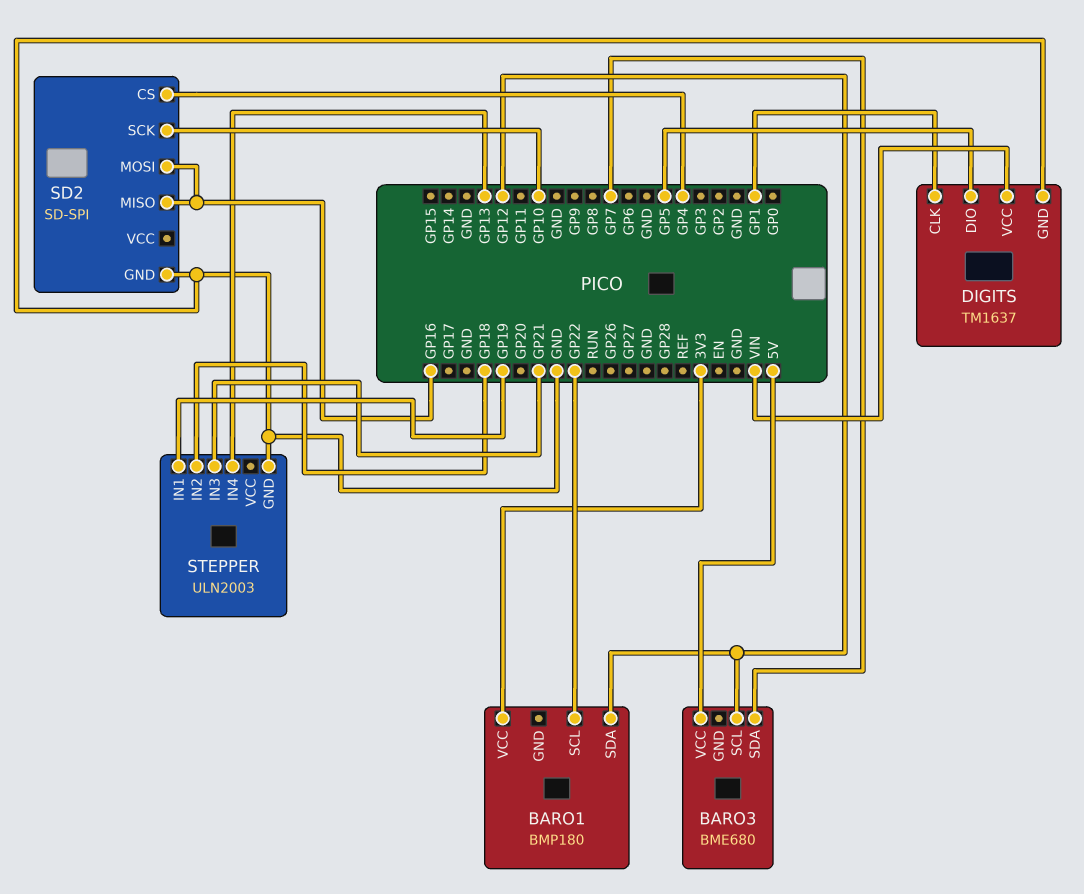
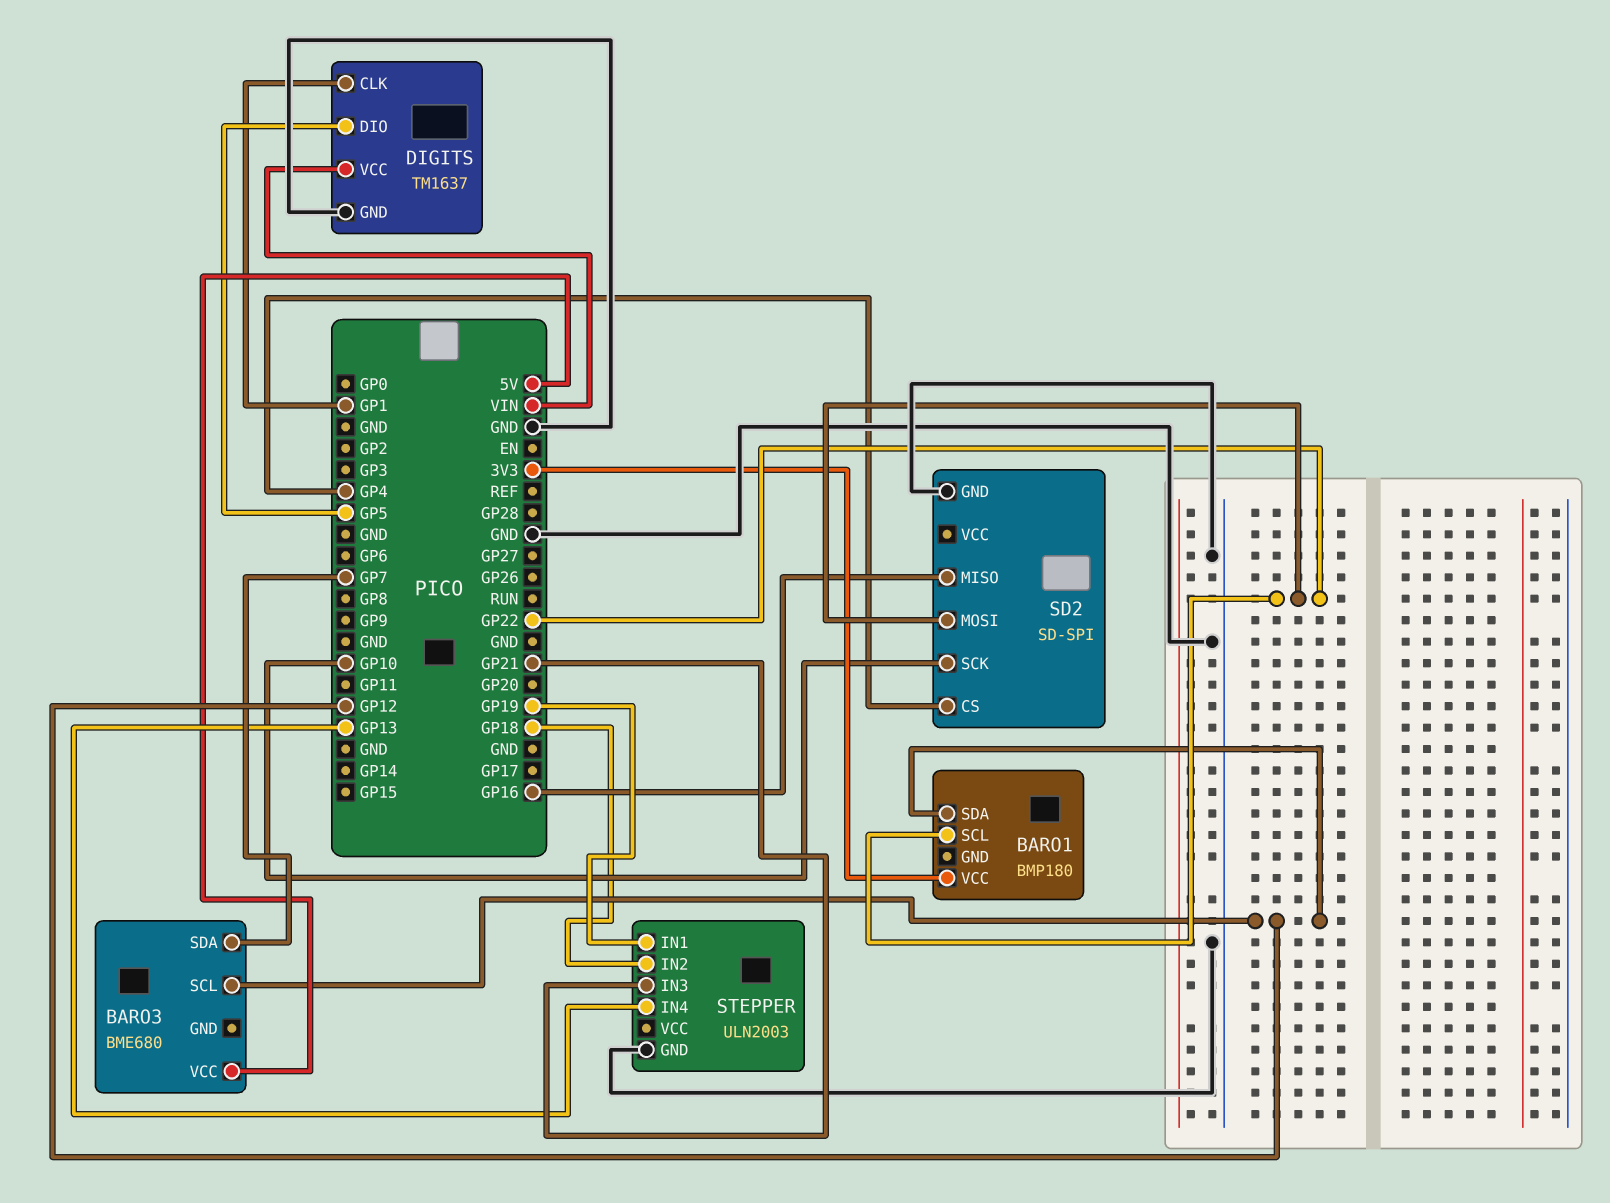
SD2 pin MOSI: GP16 -> GP22

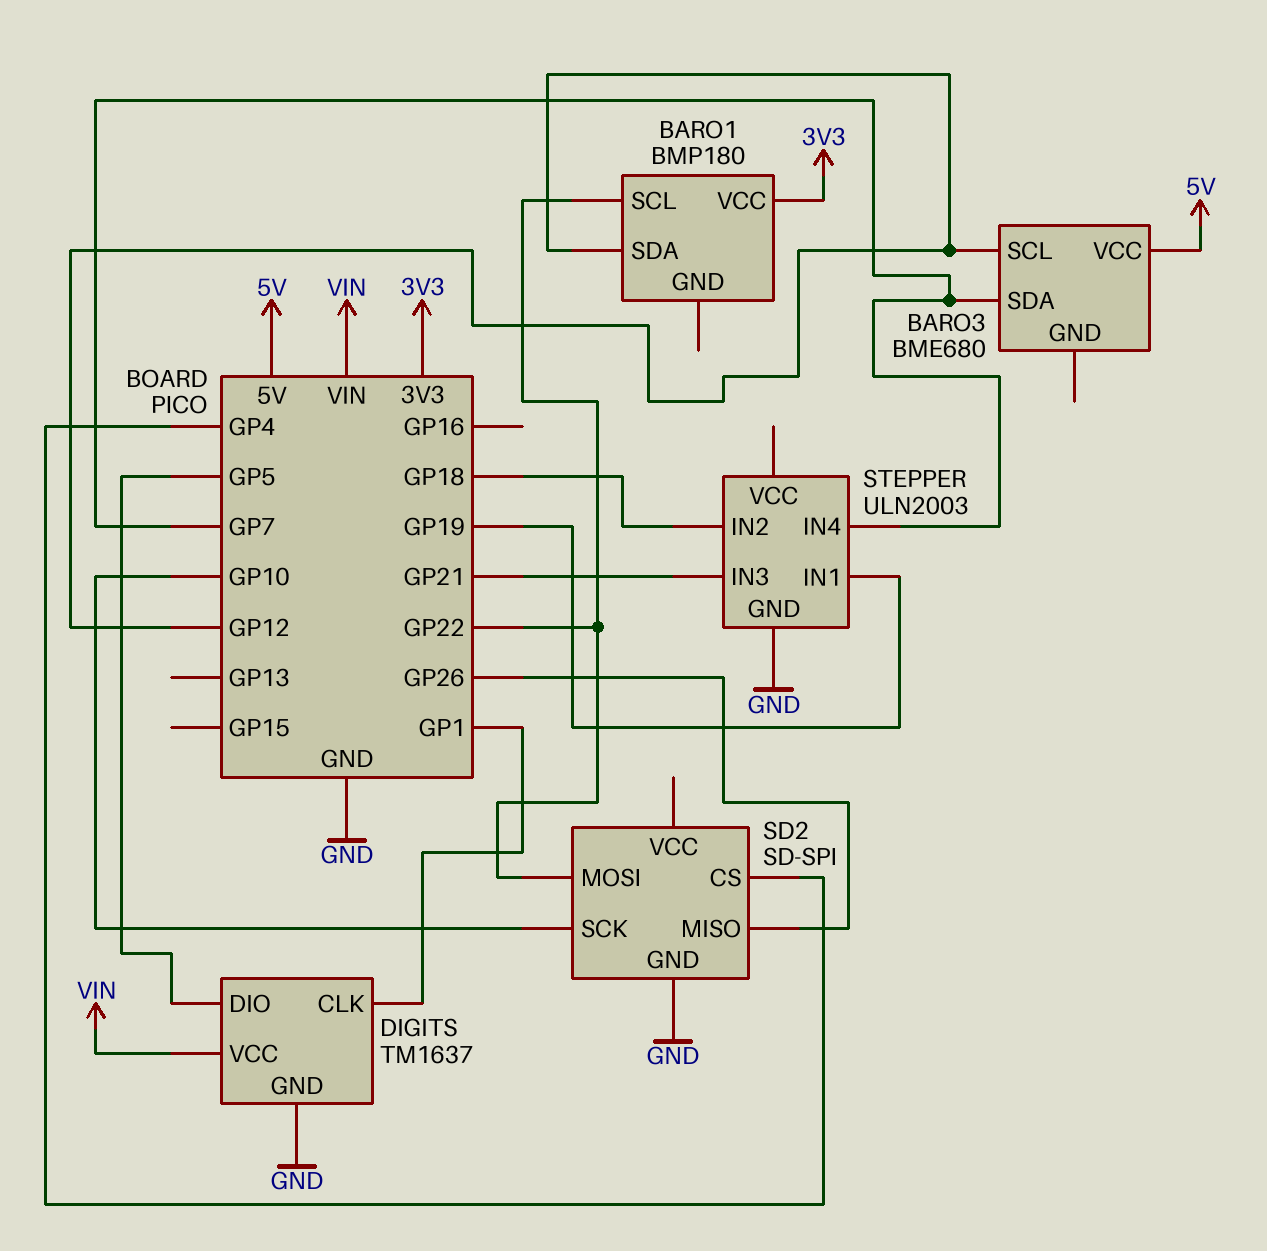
SD2 pin MISO: GP16 -> GP26
STEPPER pin IN4: GP13 -> GP7

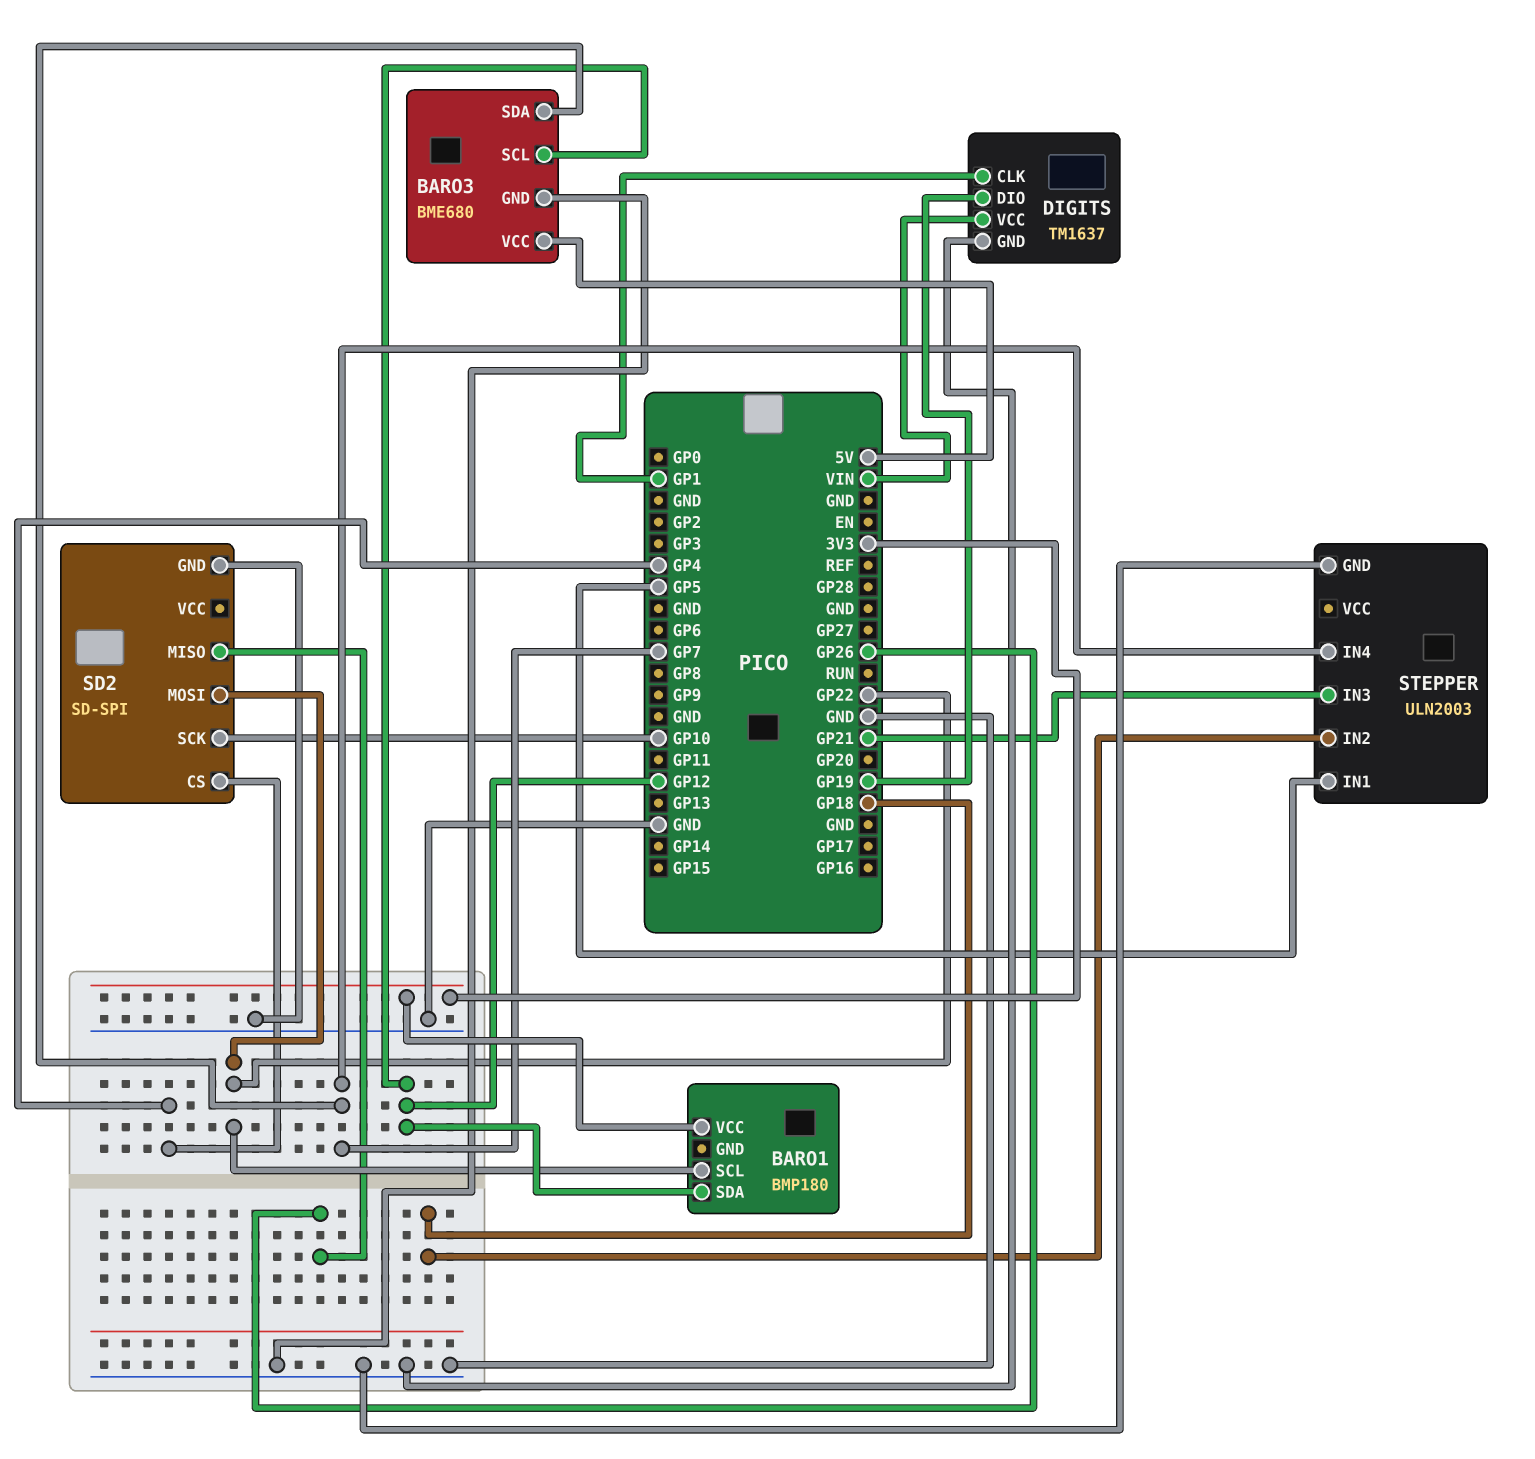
BARO3 pin GND: none -> GND
DIGITS pin DIO: GP5 -> GP19
STEPPER pin IN1: GP19 -> GP5

